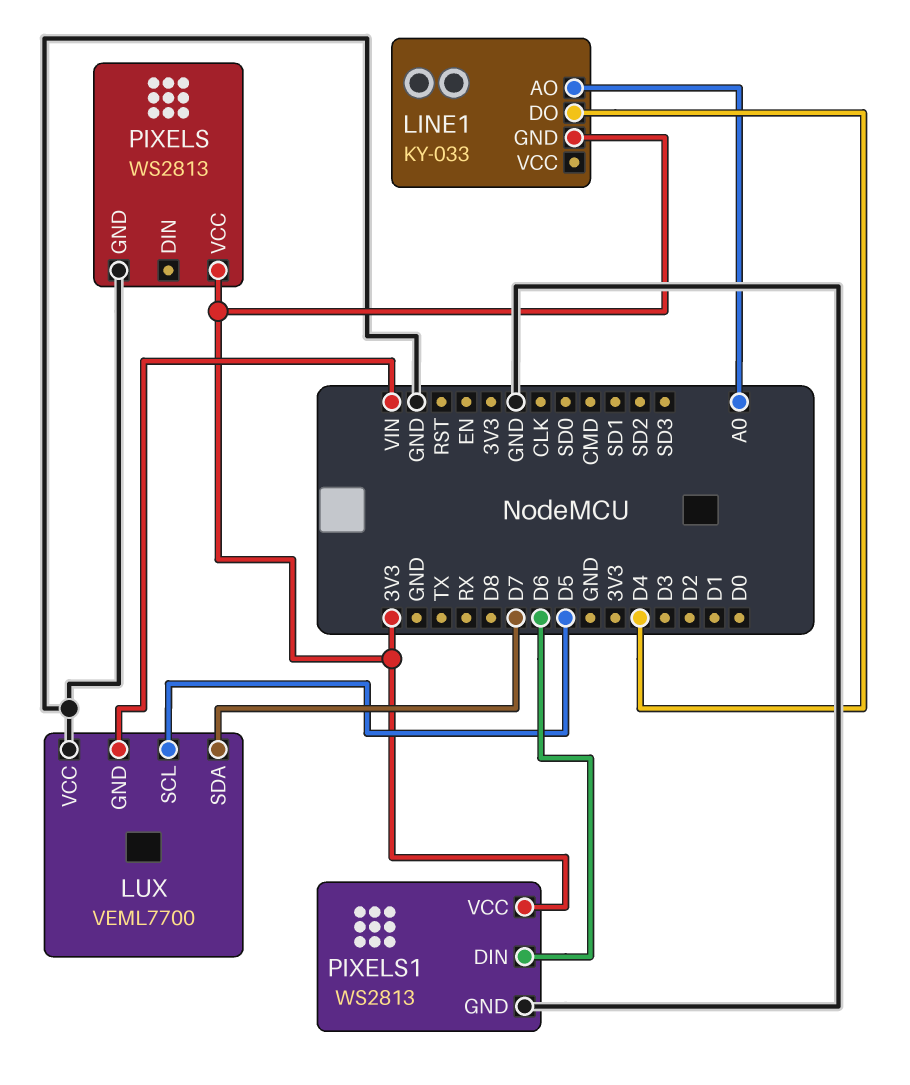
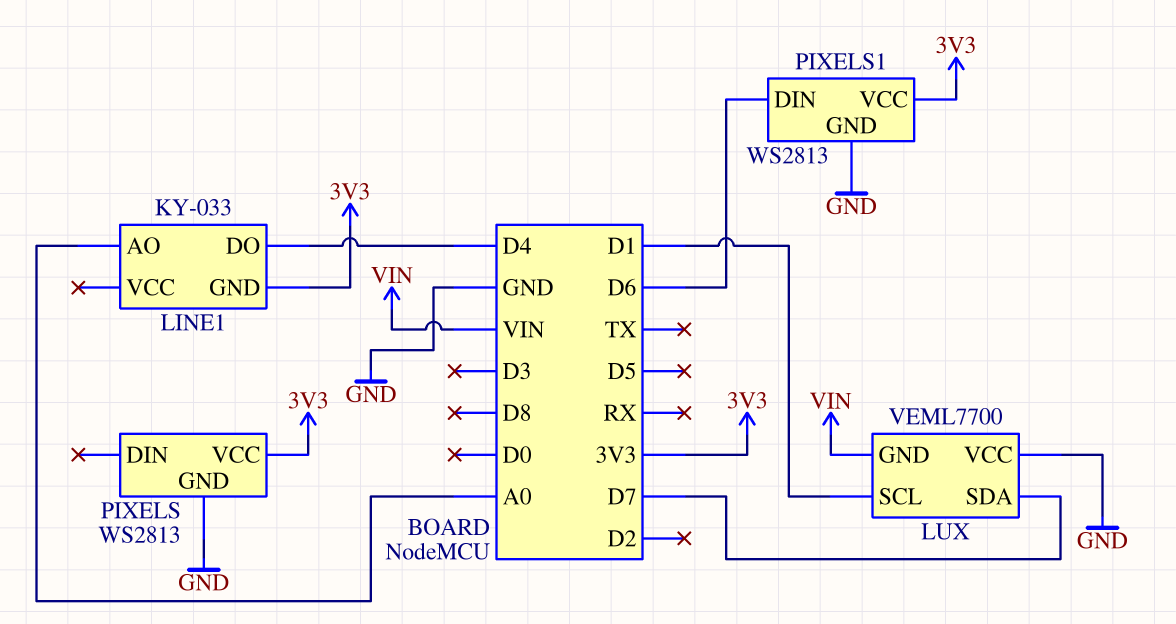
LUX pin SCL: D5 -> D1

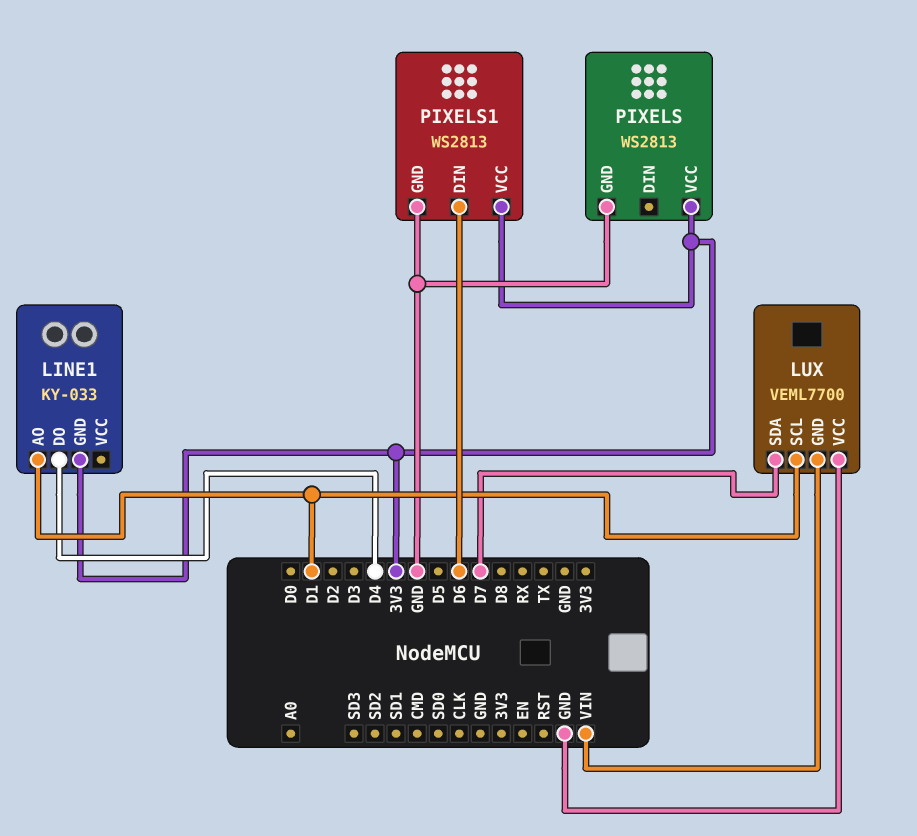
LINE1 pin AO: A0 -> D1

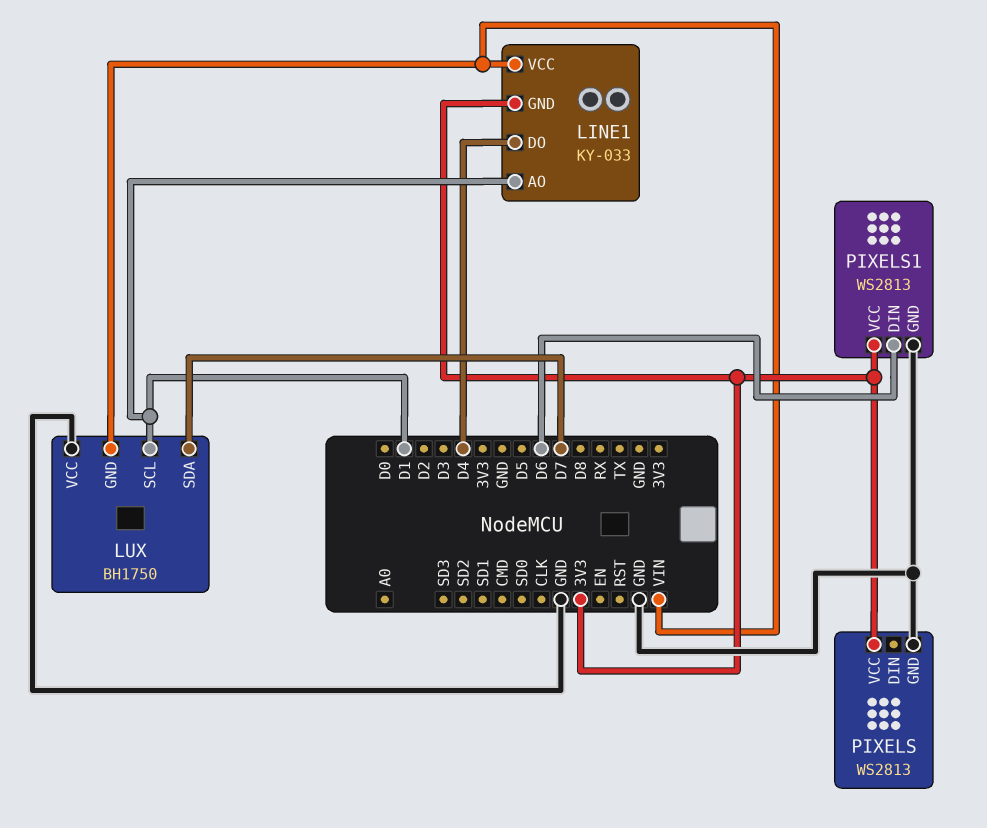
LINE1 pin VCC: none -> VIN
LUX: VEML7700 -> BH1750

